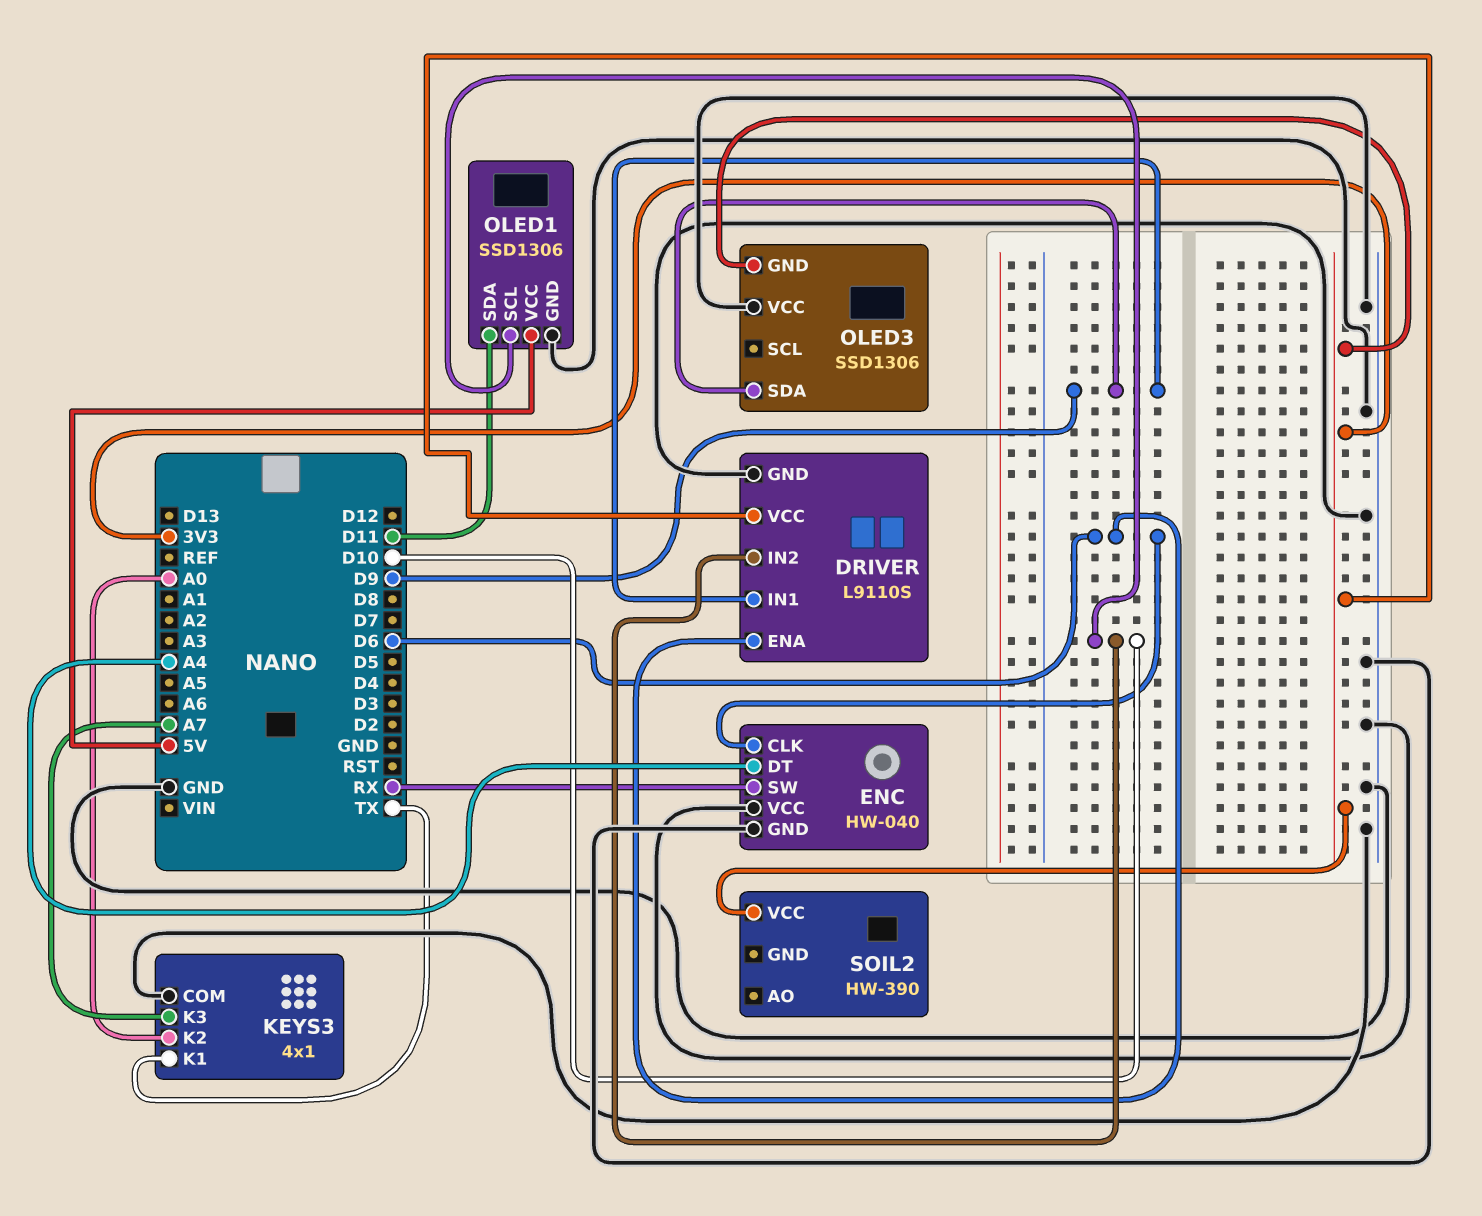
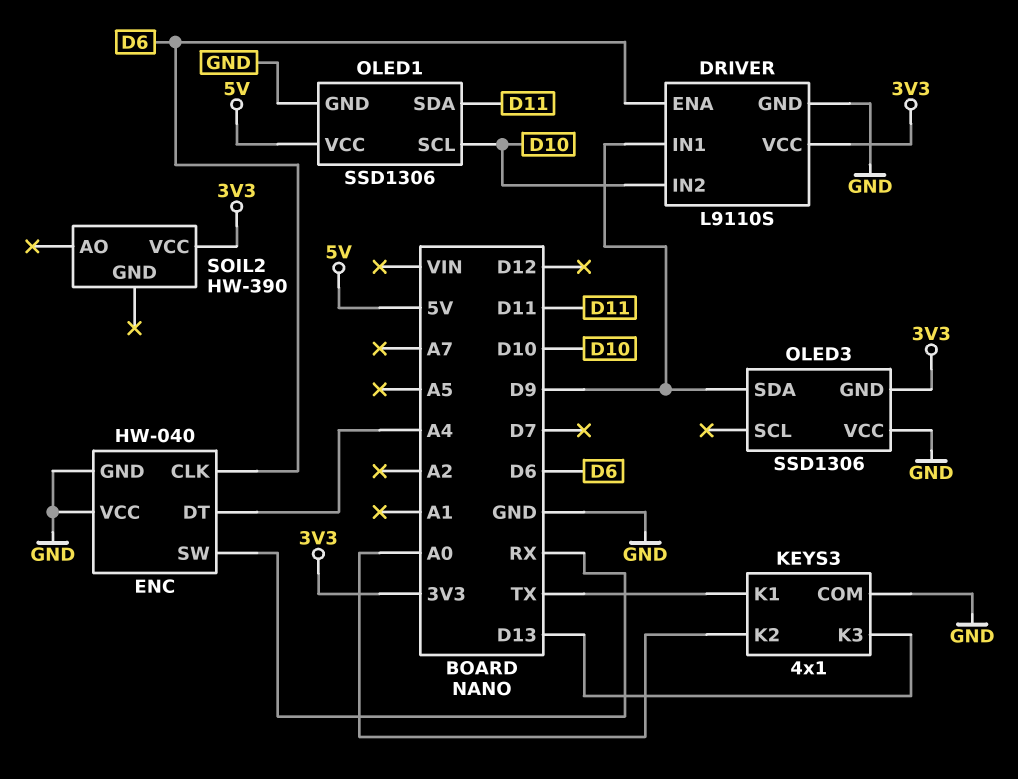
KEYS3 pin K3: A7 -> D13

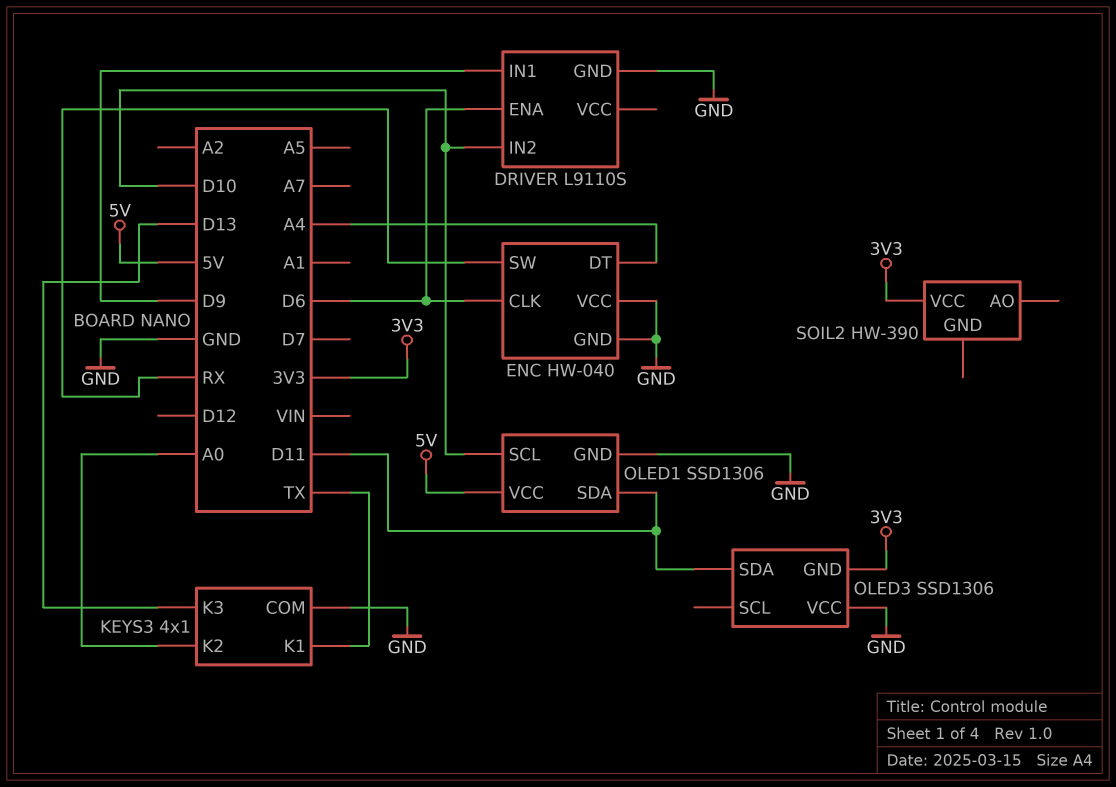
DRIVER pin VCC: 3V3 -> none
OLED3 pin SDA: D9 -> D11

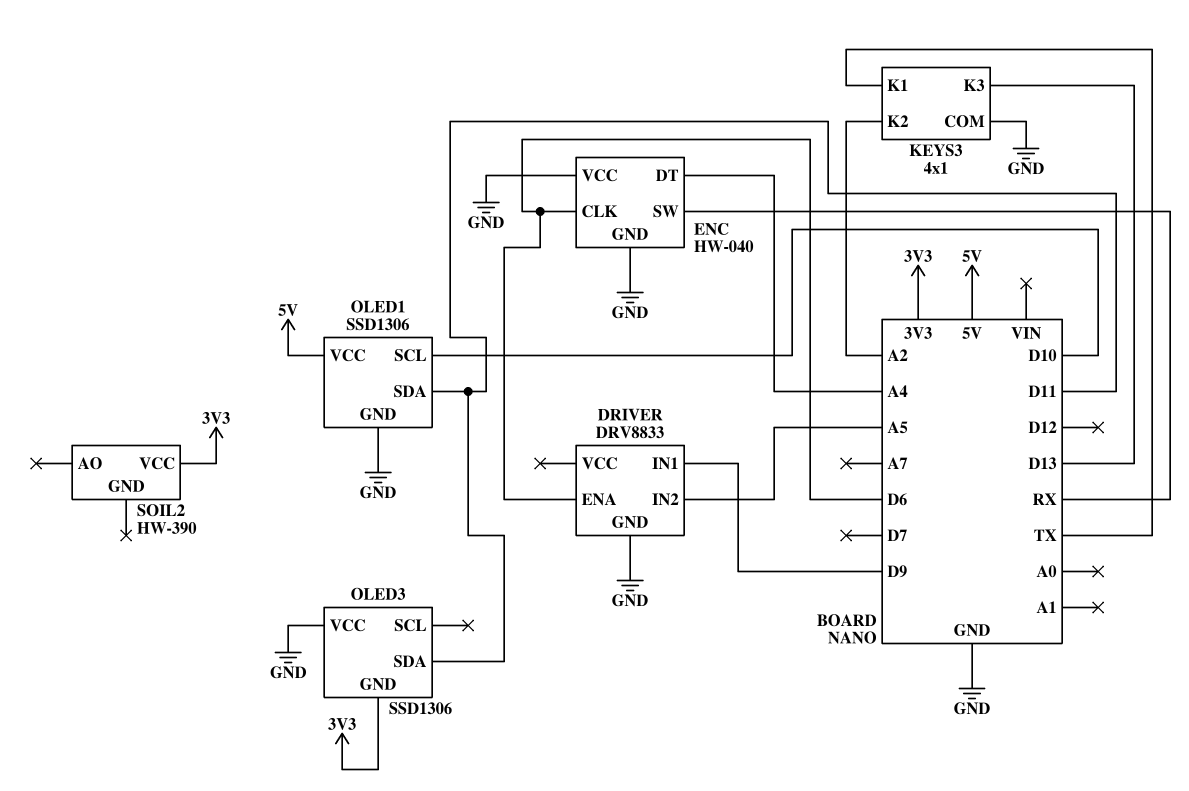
DRIVER: L9110S -> DRV8833
DRIVER pin IN2: D10 -> A5
KEYS3 pin K2: A0 -> A2

